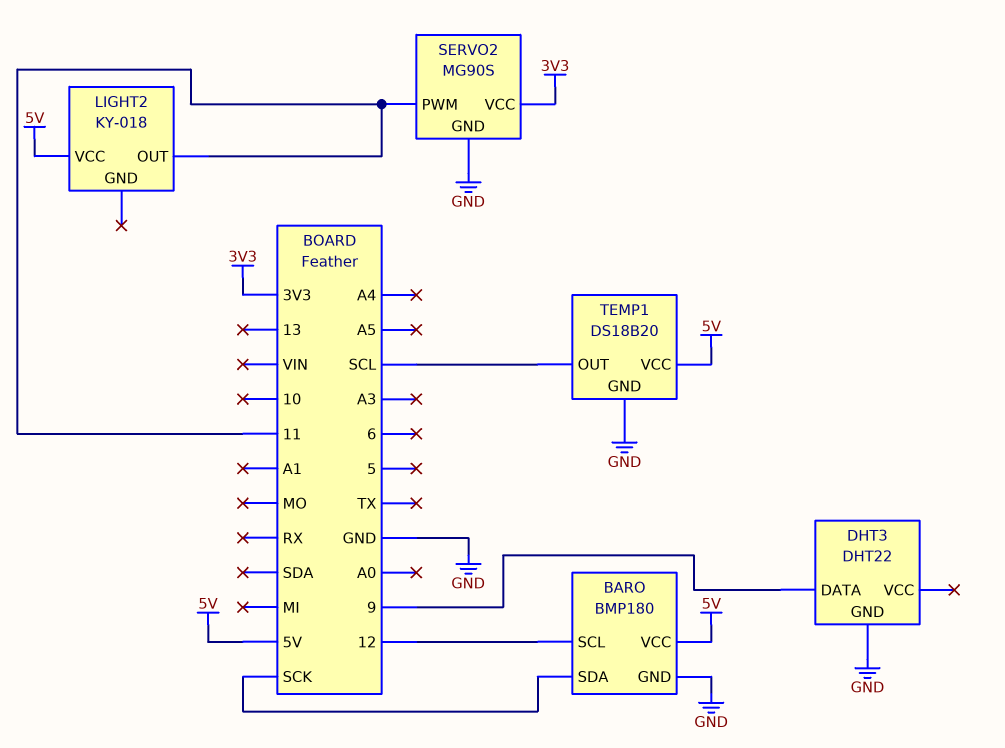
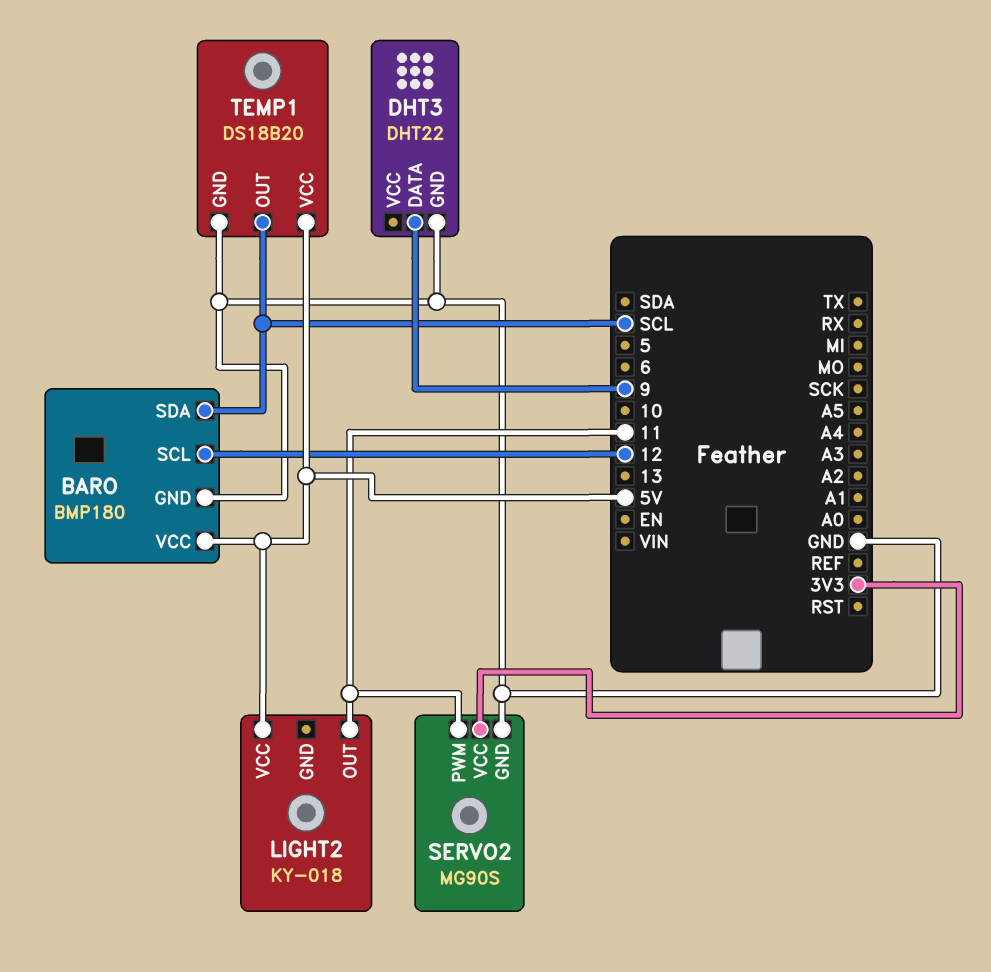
BARO pin SDA: SCK -> SCL

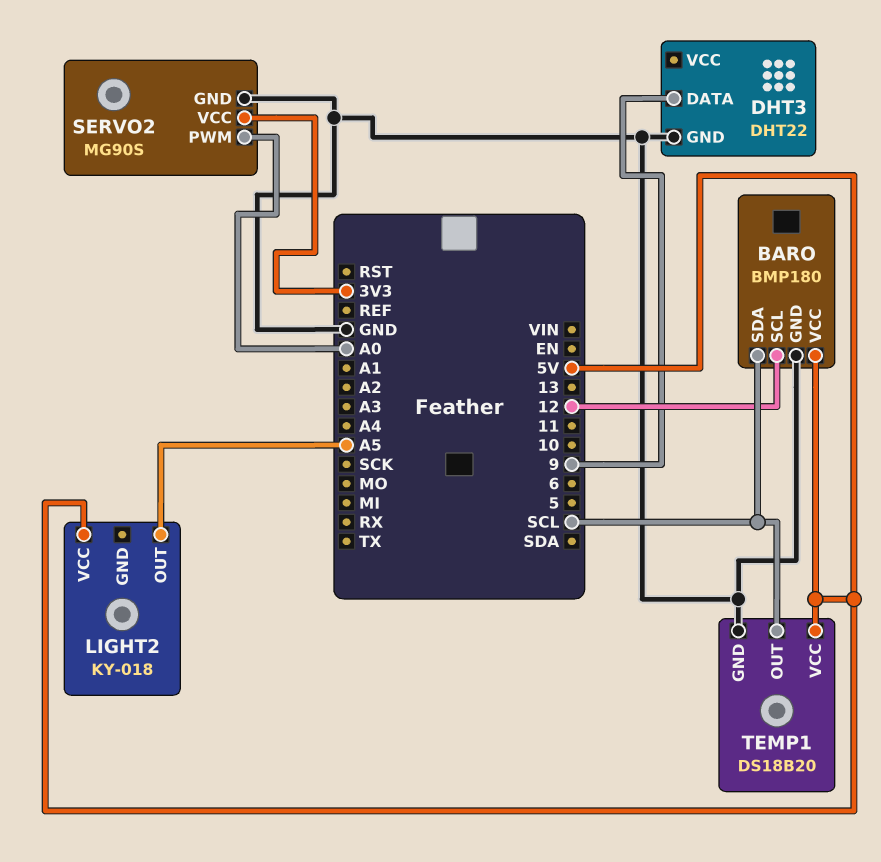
LIGHT2 pin OUT: 11 -> A5
SERVO2 pin PWM: 11 -> A0

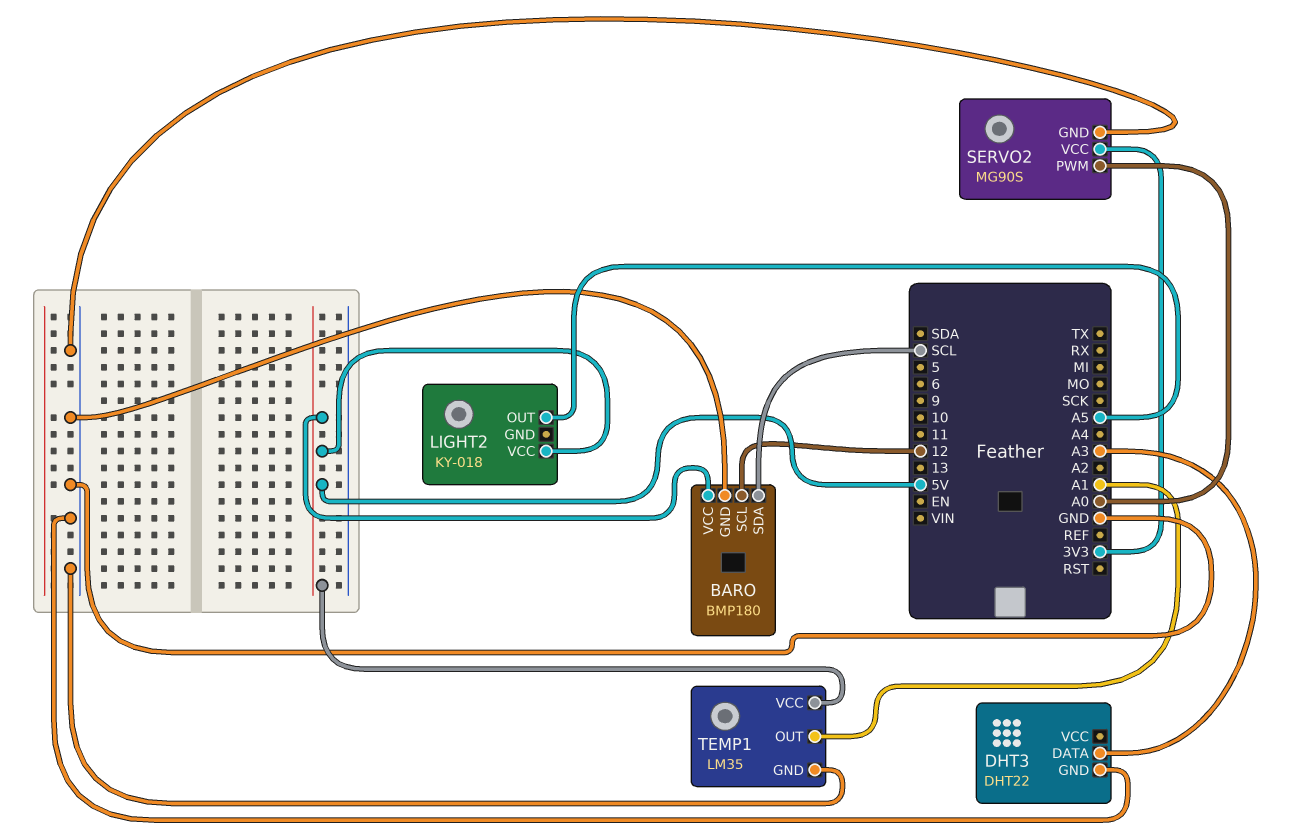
DHT3 pin DATA: 9 -> A3
TEMP1: DS18B20 -> LM35
TEMP1 pin OUT: SCL -> A1

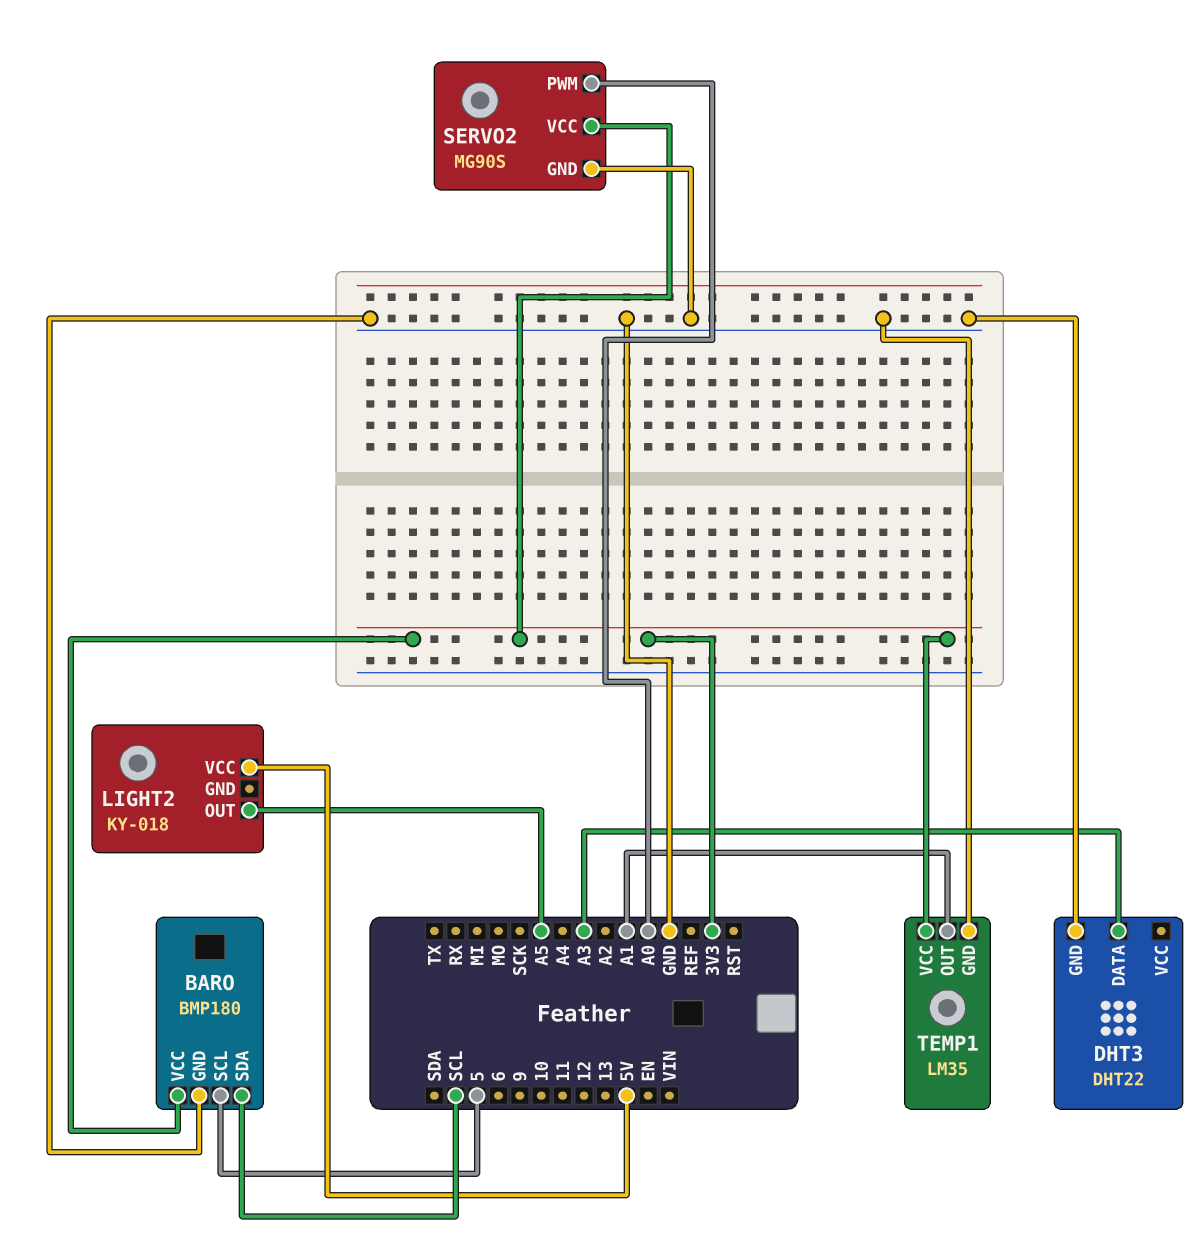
BARO pin SCL: 12 -> 5
BARO pin VCC: 5V -> 3V3
TEMP1 pin VCC: 5V -> 3V3

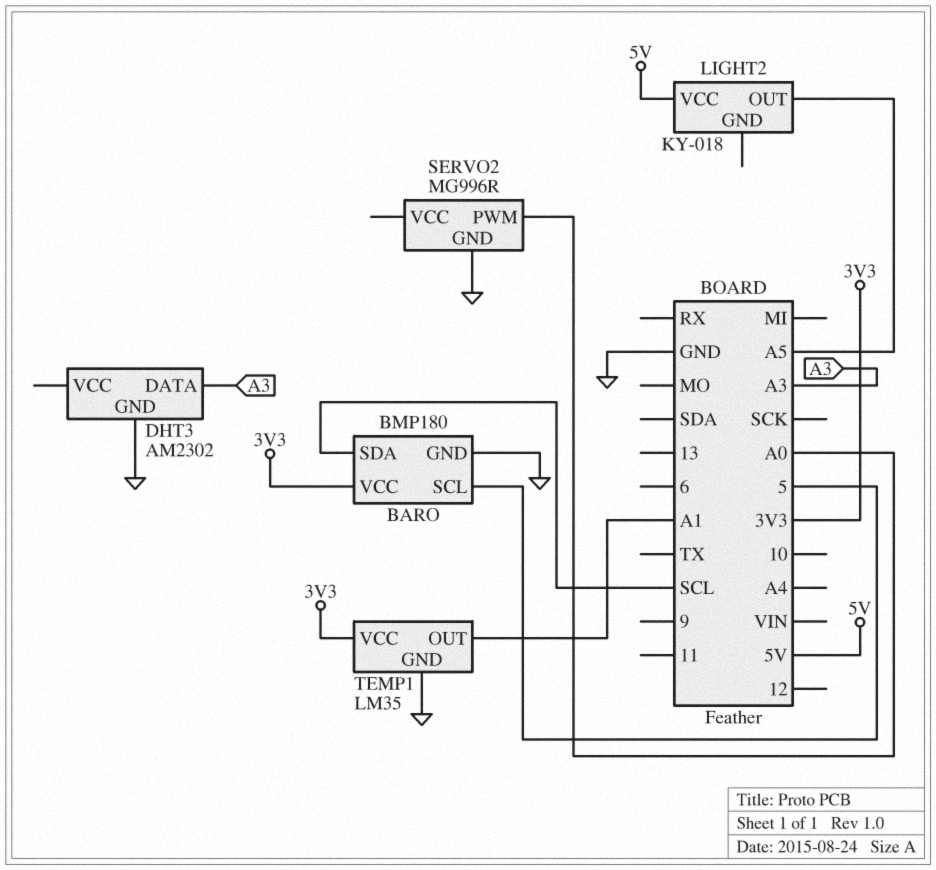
DHT3: DHT22 -> AM2302
SERVO2: MG90S -> MG996R
SERVO2 pin VCC: 3V3 -> none

